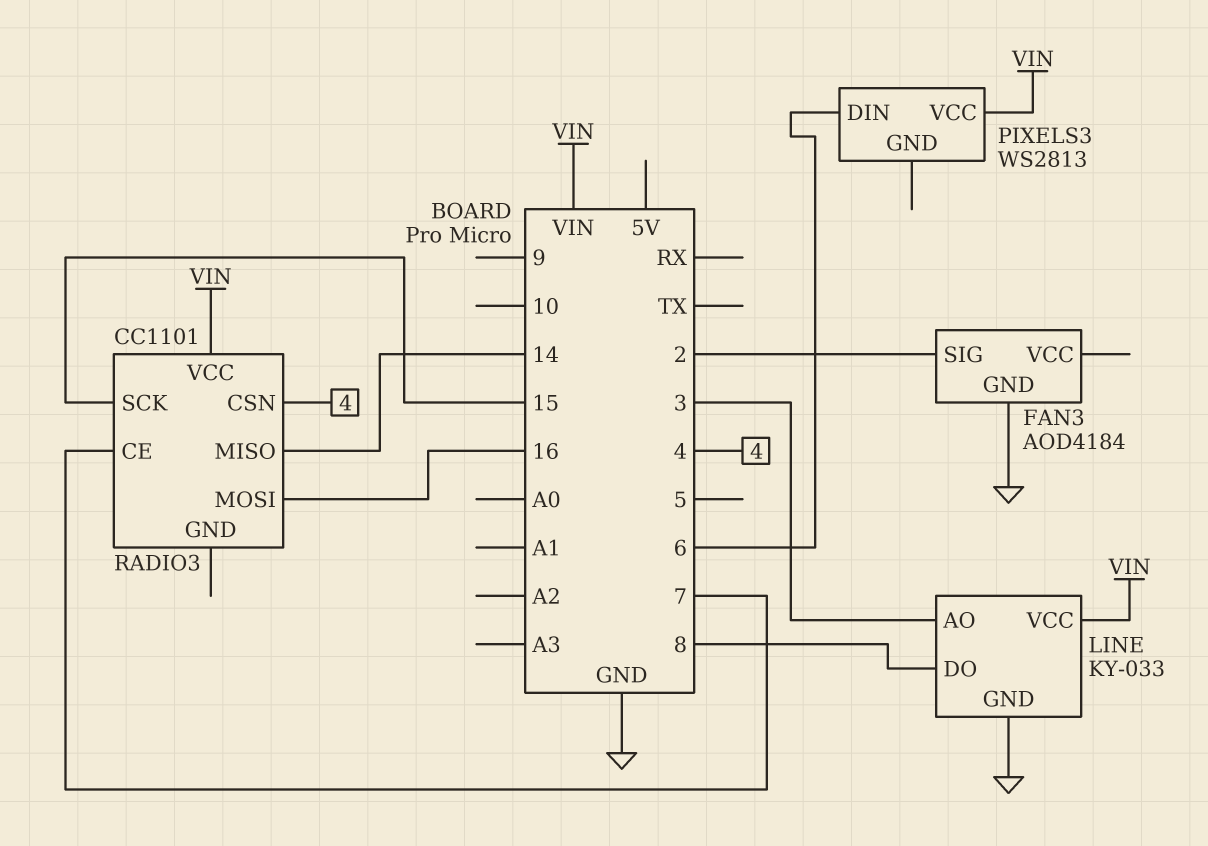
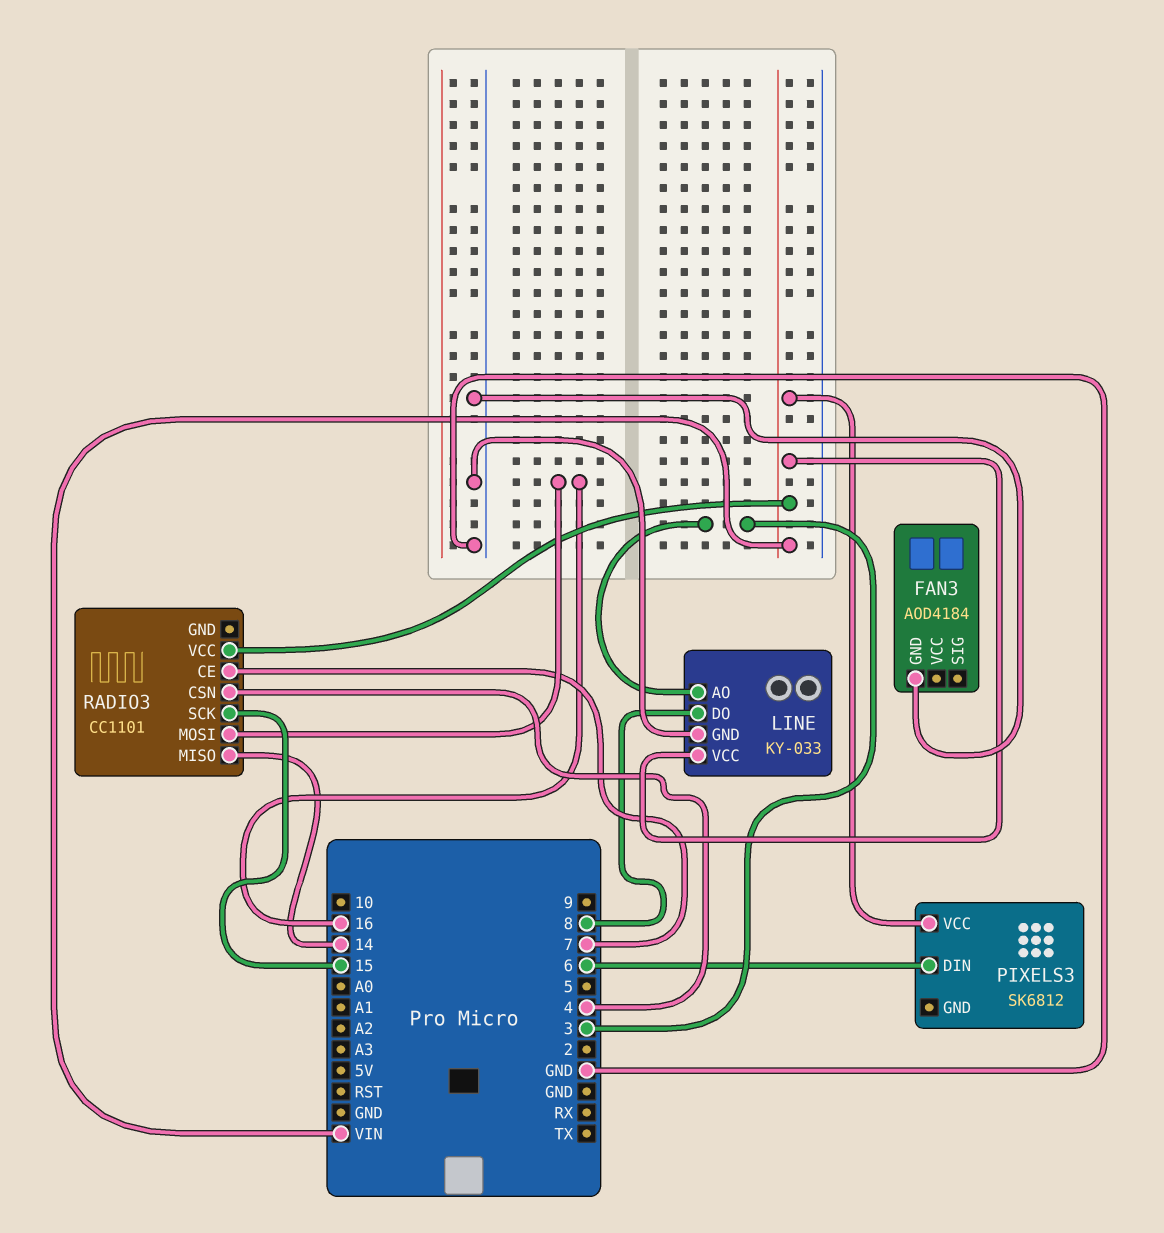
FAN3 pin SIG: 2 -> none
PIXELS3: WS2813 -> SK6812

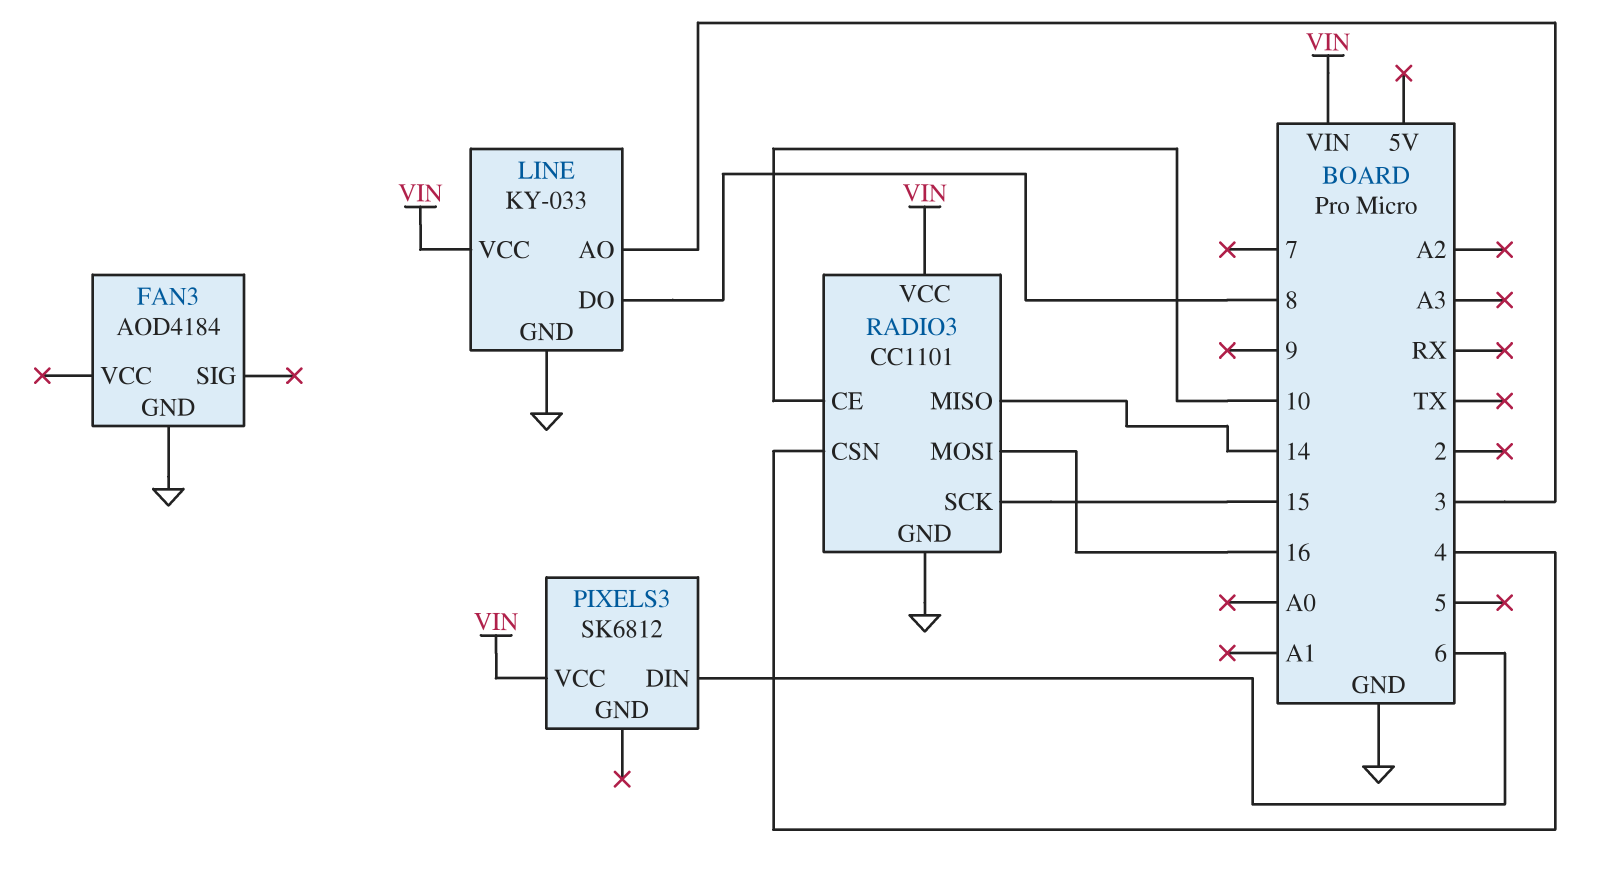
RADIO3 pin CE: 7 -> 10
RADIO3 pin GND: none -> GND

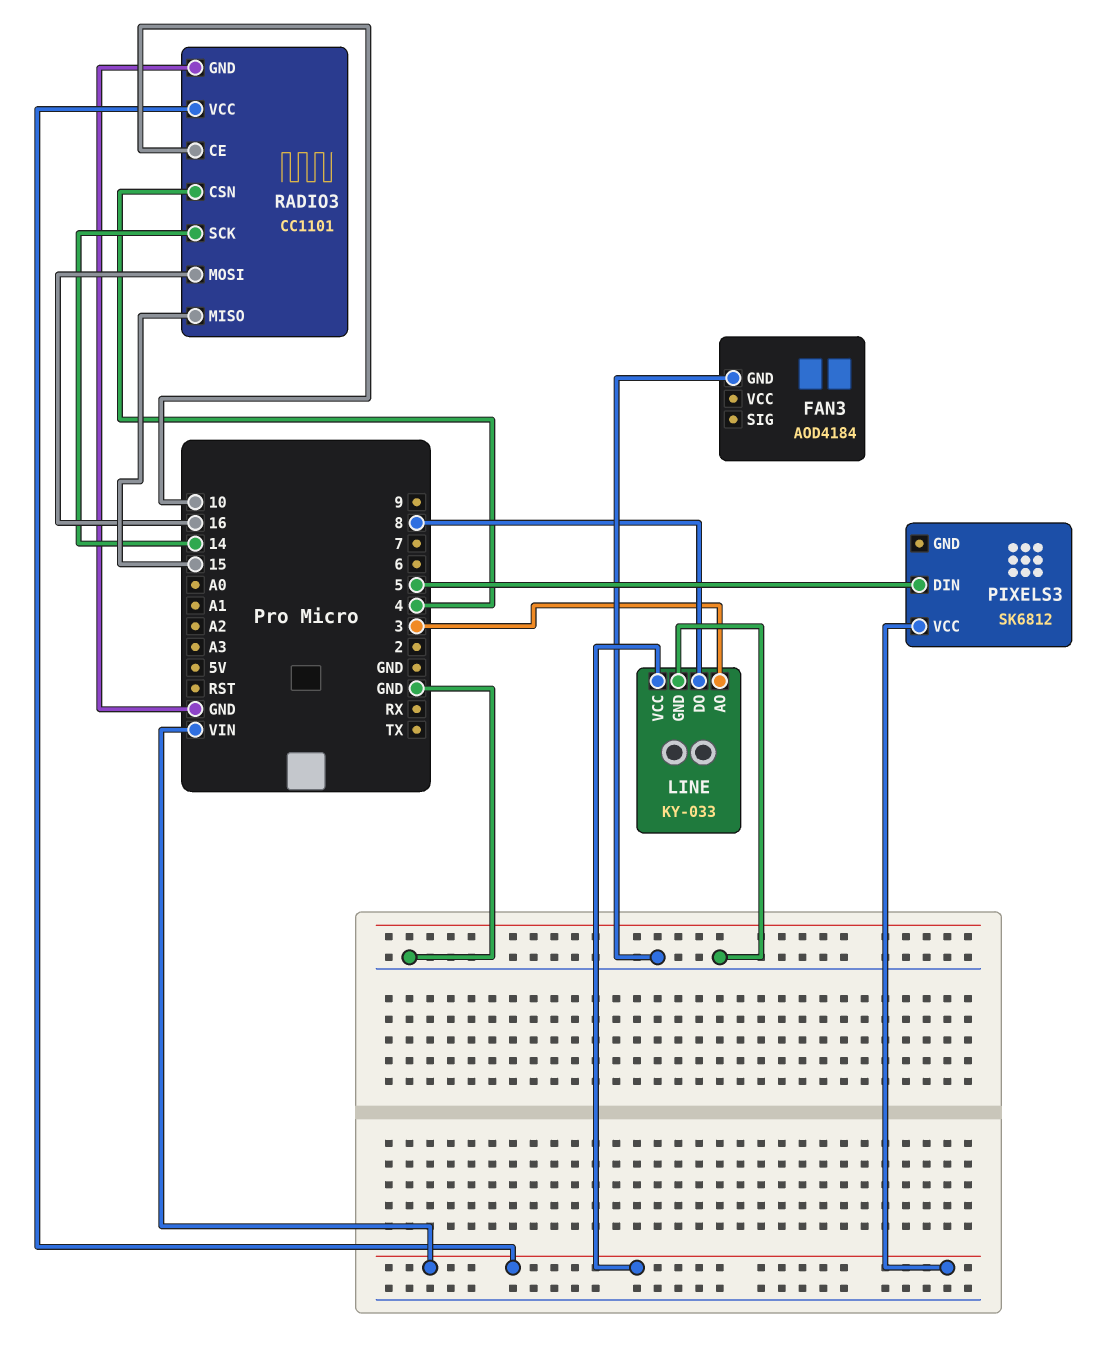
PIXELS3 pin DIN: 6 -> 5
RADIO3 pin MISO: 14 -> 15
RADIO3 pin SCK: 15 -> 14

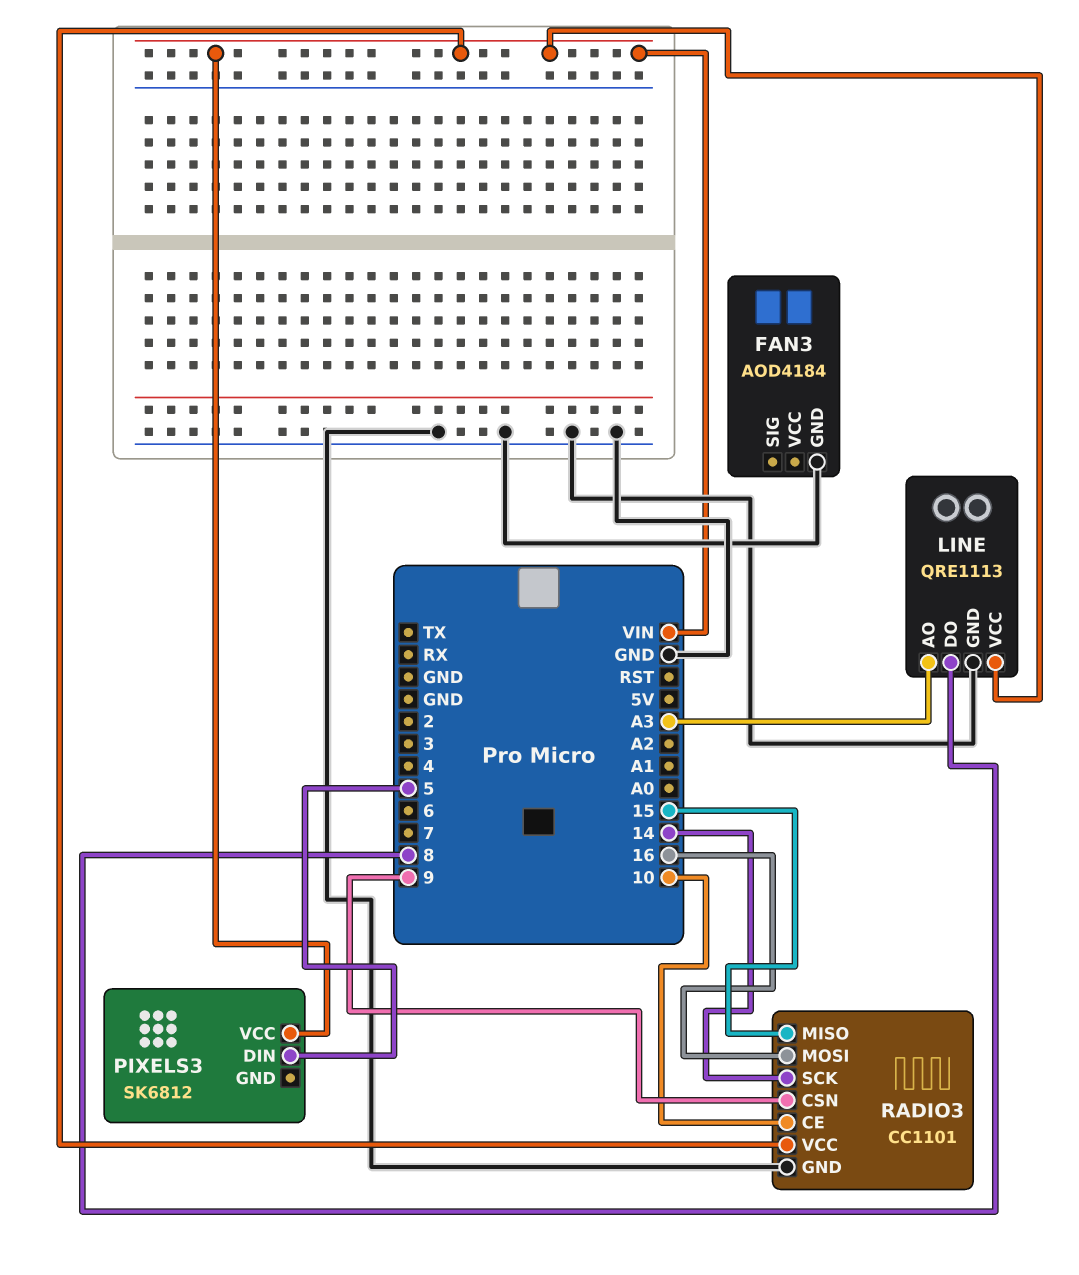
LINE: KY-033 -> QRE1113
LINE pin AO: 3 -> A3
RADIO3 pin CSN: 4 -> 9

